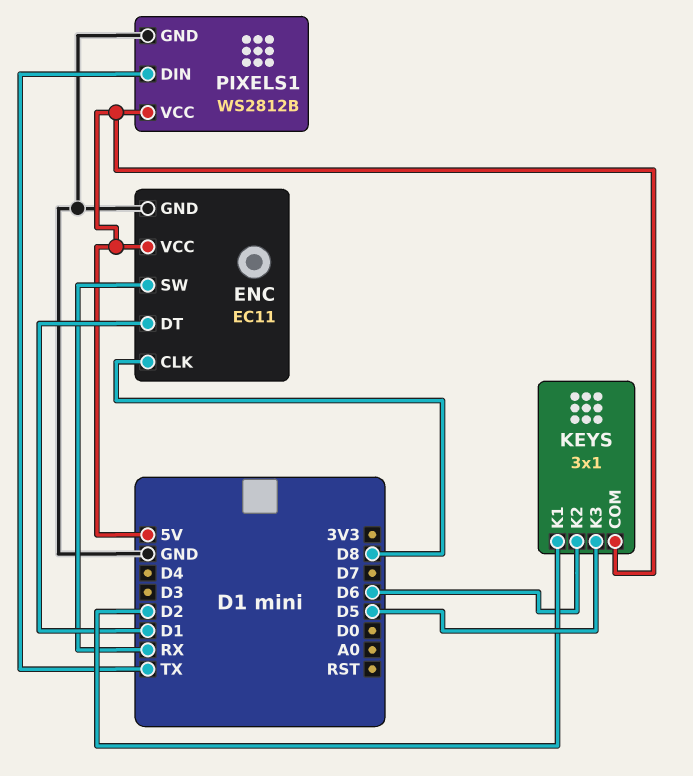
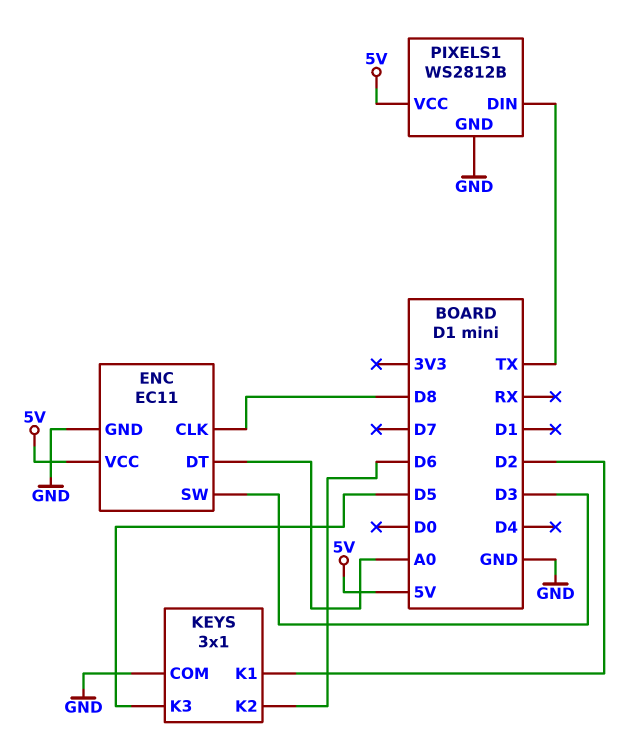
ENC pin DT: D1 -> A0
ENC pin SW: RX -> D3
KEYS pin COM: 5V -> GND

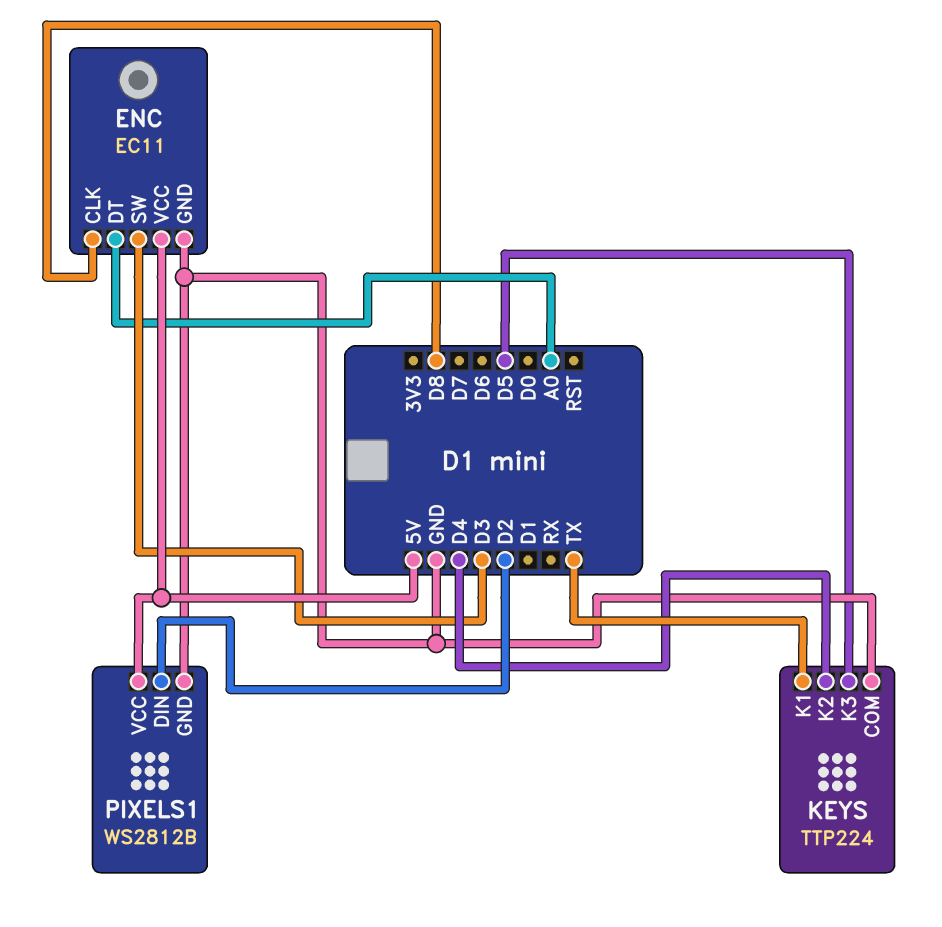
KEYS: 3x1 -> TTP224
KEYS pin K1: D2 -> TX
KEYS pin K2: D6 -> D4
PIXELS1 pin DIN: TX -> D2

